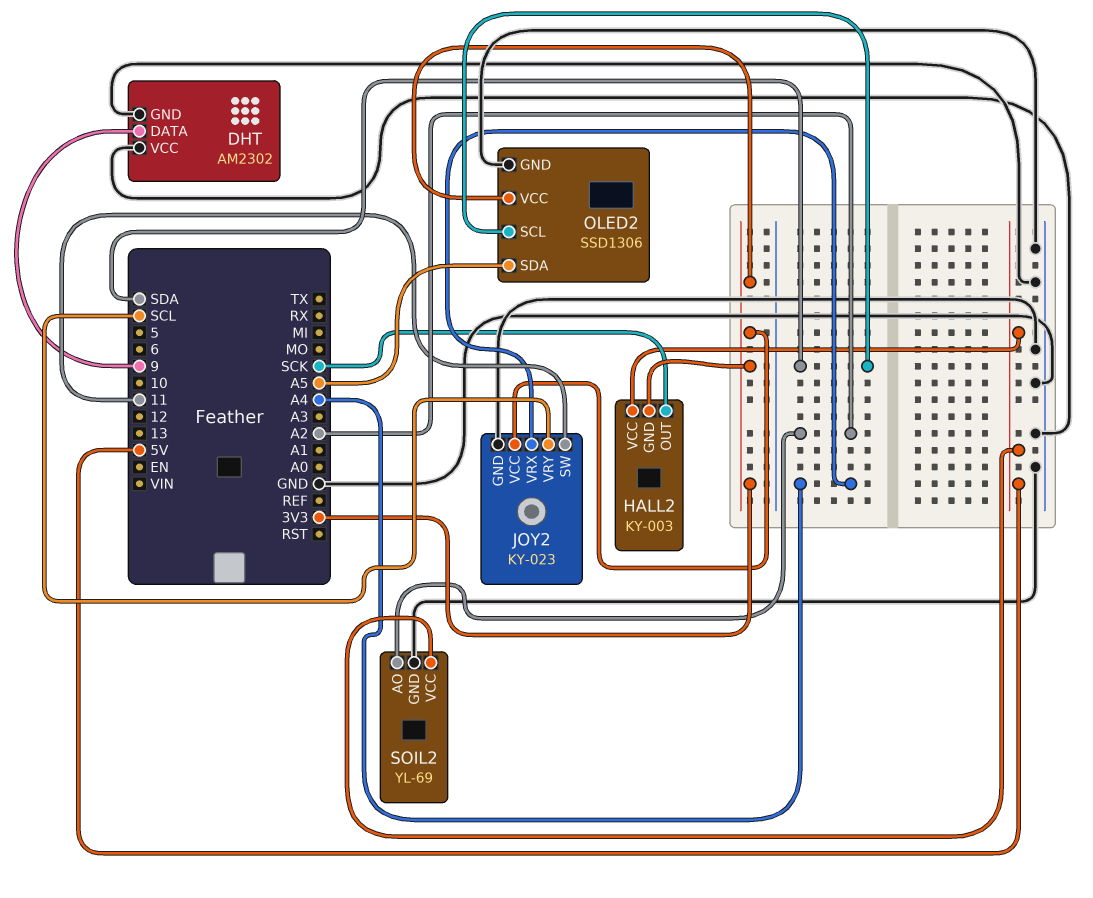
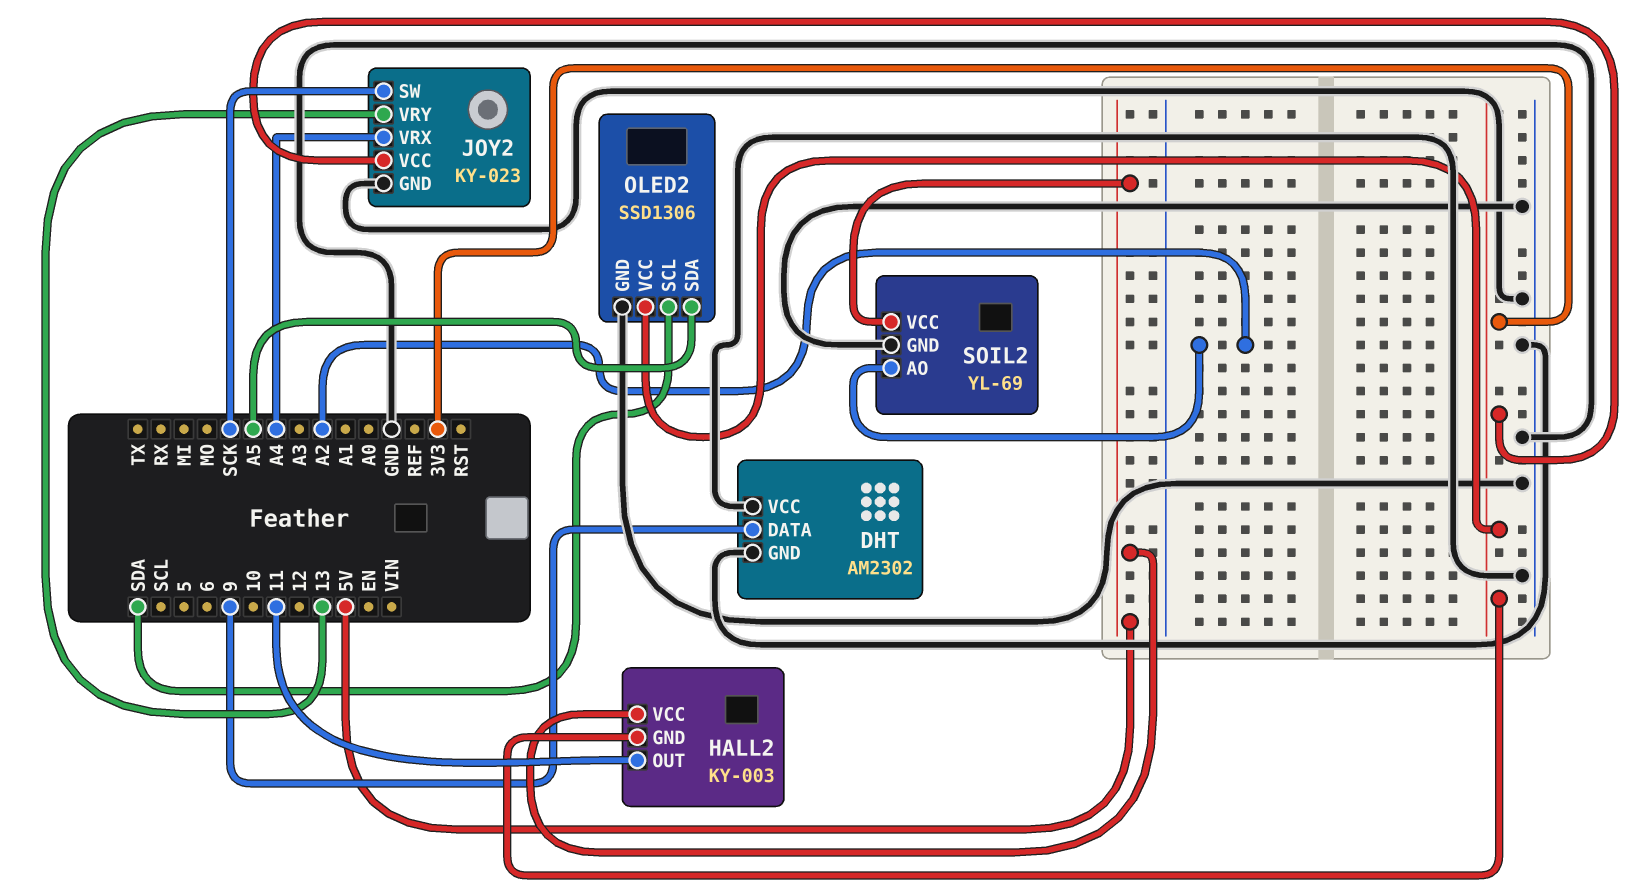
HALL2 pin OUT: SCK -> 11
JOY2 pin SW: 11 -> SCK
JOY2 pin VRY: SCL -> 13

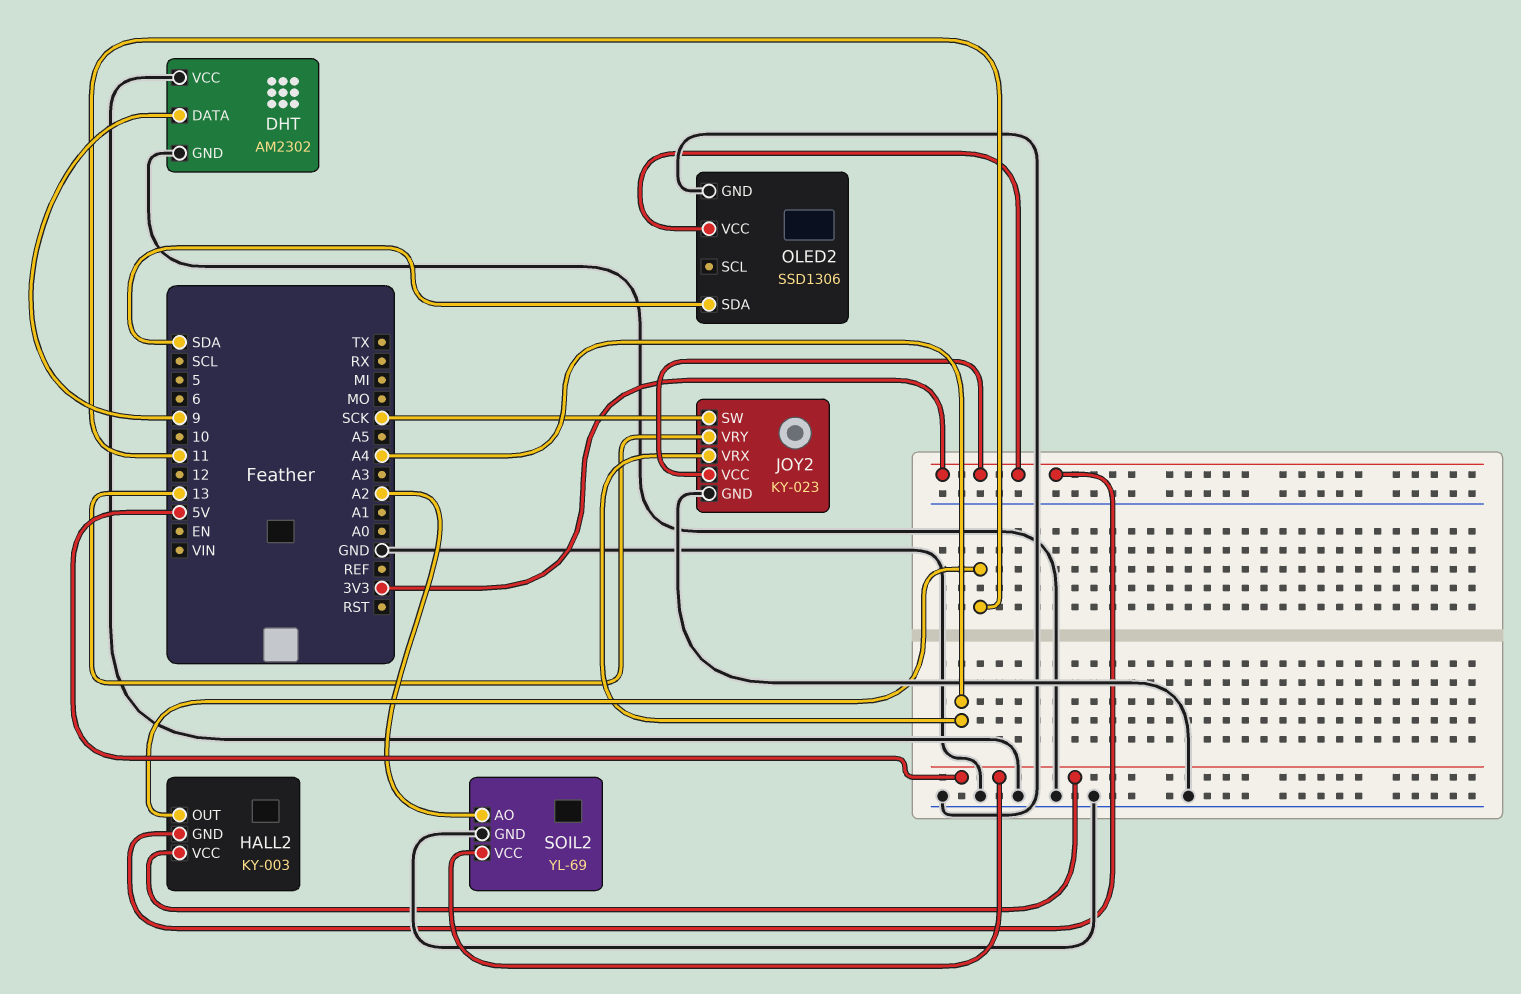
OLED2 pin SCL: SDA -> none
OLED2 pin SDA: A5 -> SDA

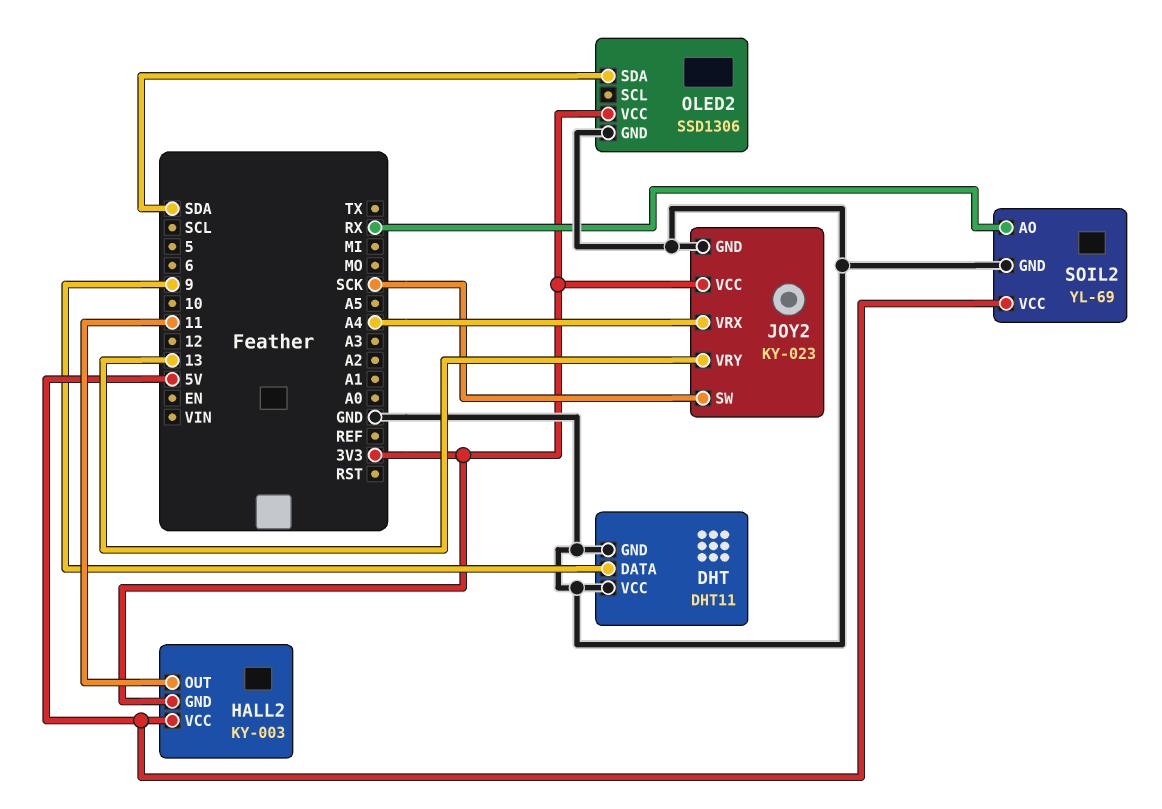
DHT: AM2302 -> DHT11
SOIL2 pin AO: A2 -> RX

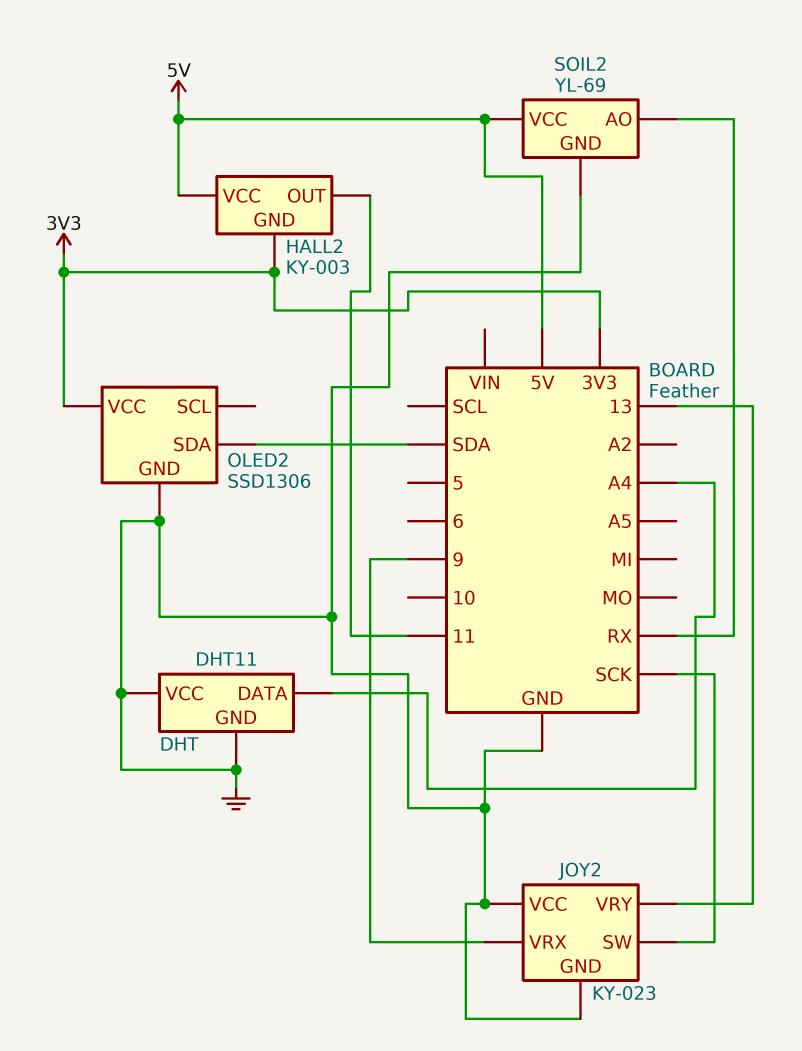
DHT pin DATA: 9 -> A4
JOY2 pin VCC: 3V3 -> GND
JOY2 pin VRX: A4 -> 9

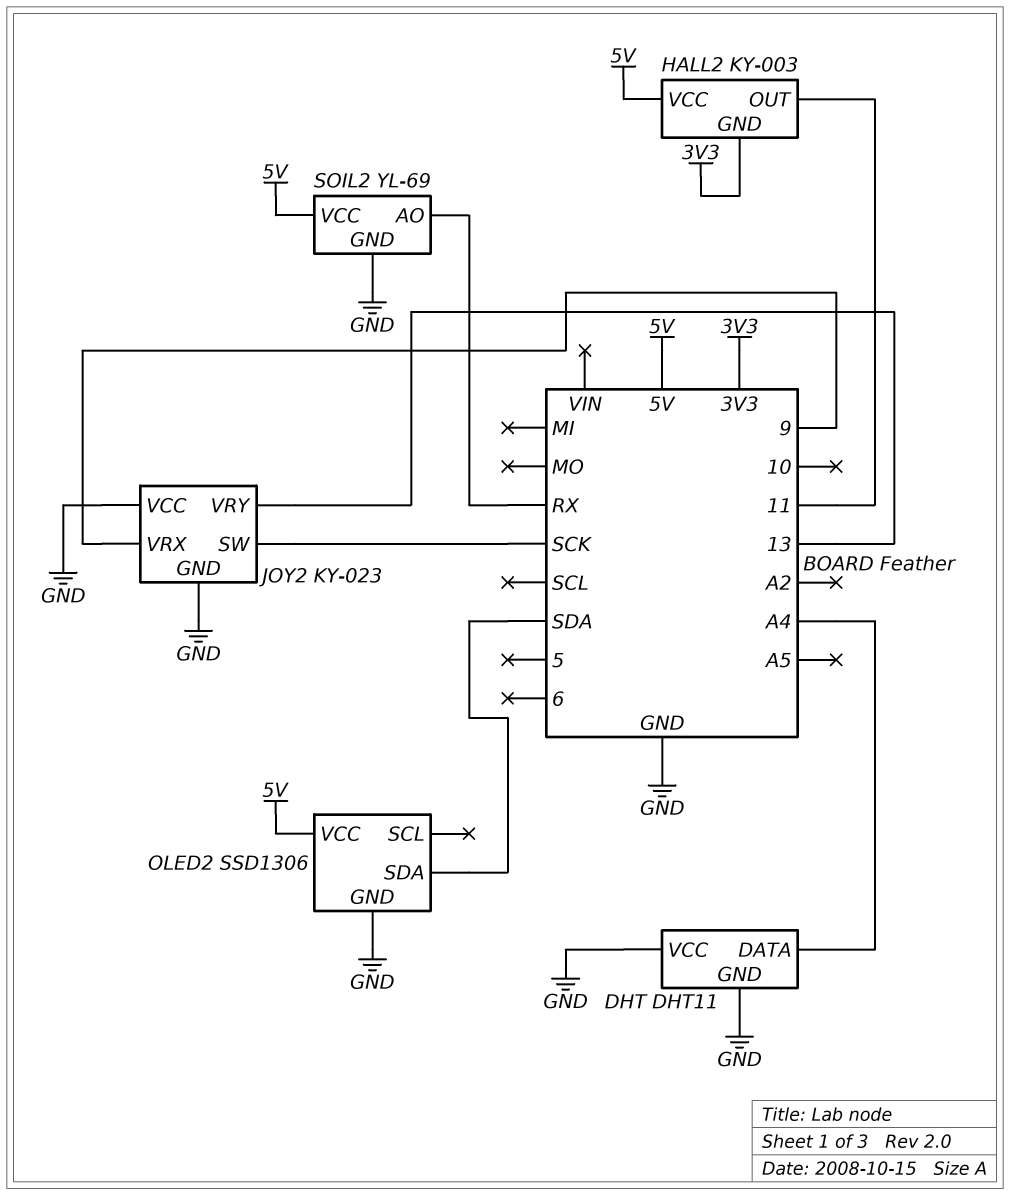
OLED2 pin VCC: 3V3 -> 5V

